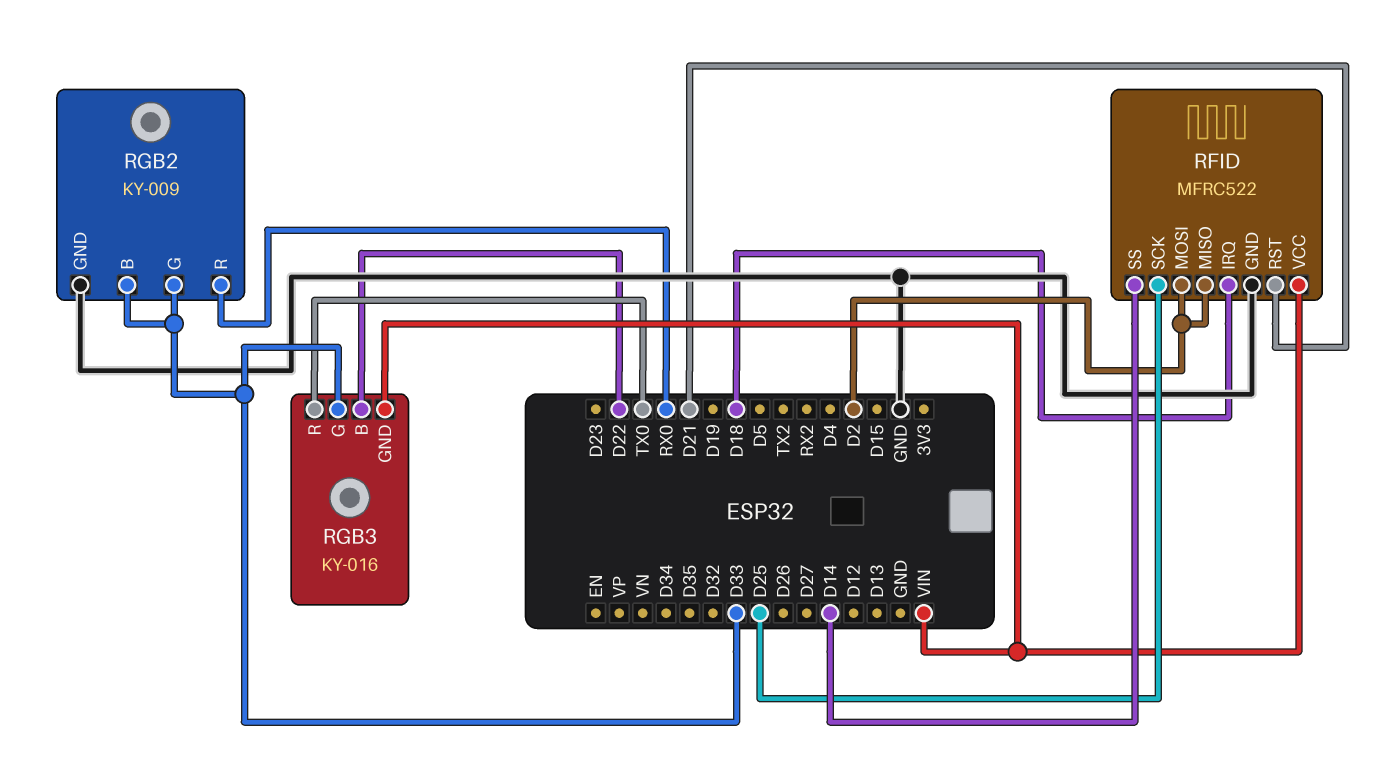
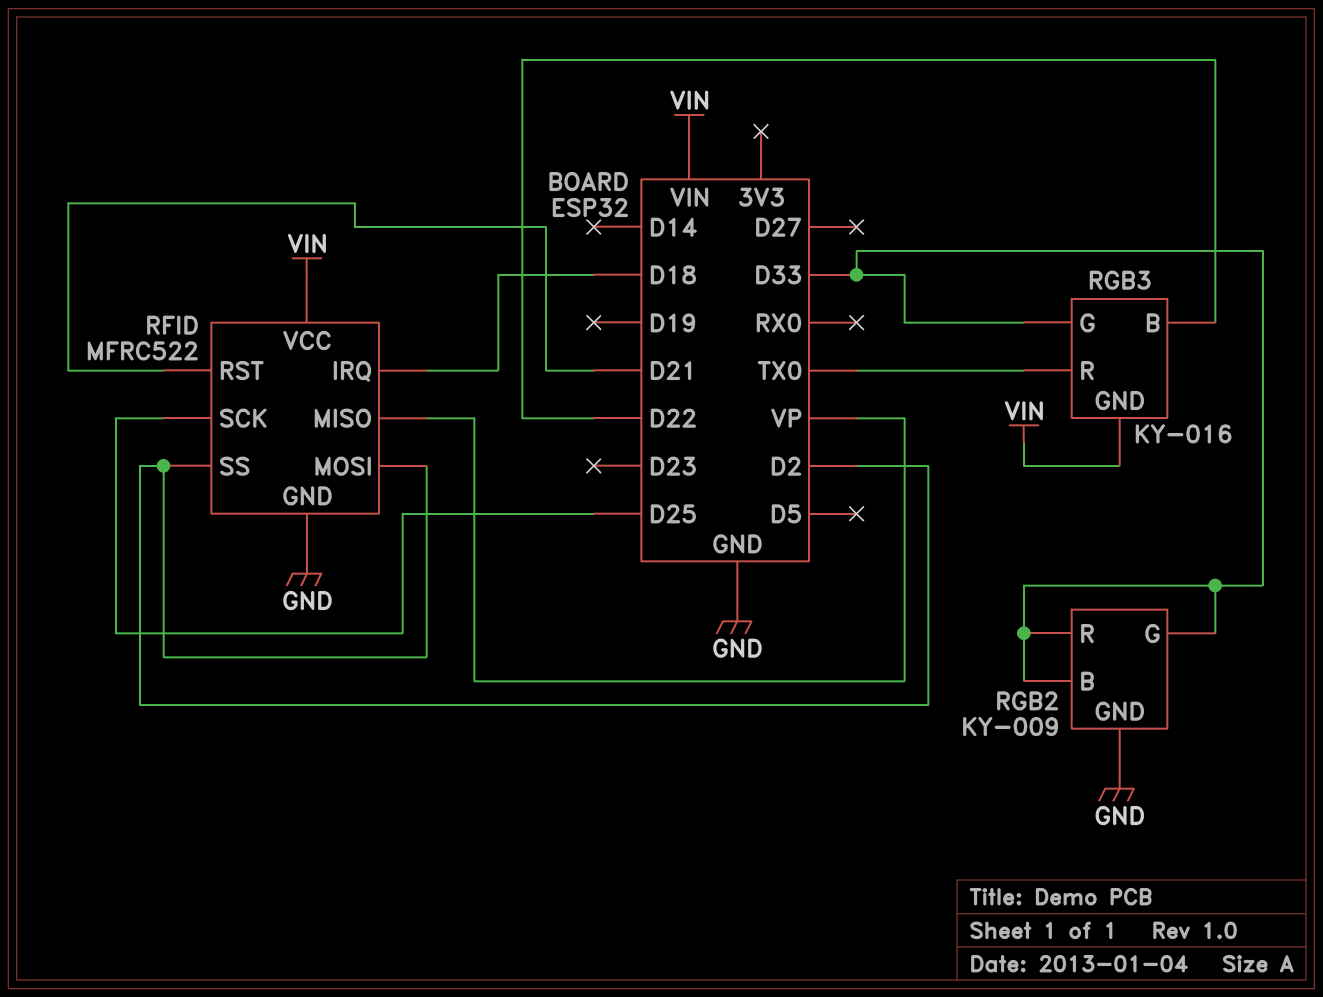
RFID pin MISO: D2 -> VP
RFID pin SS: D14 -> D2
RGB2 pin R: RX0 -> D33

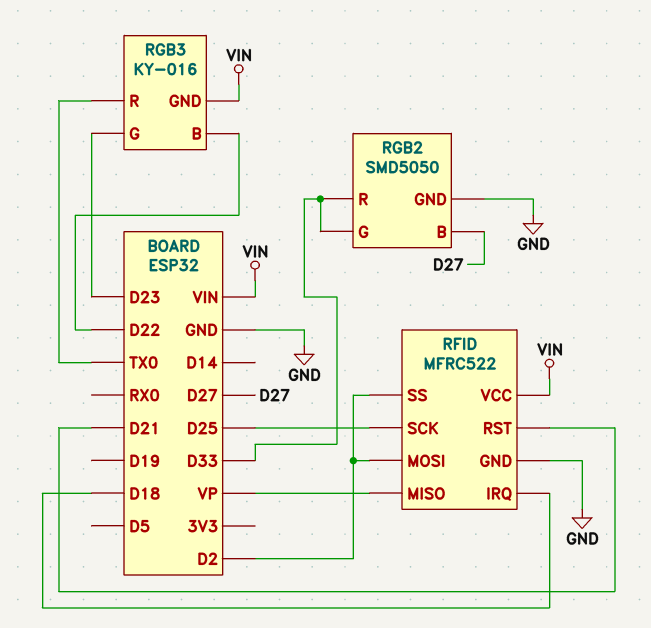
RGB2: KY-009 -> SMD5050
RGB2 pin B: D33 -> D27
RGB3 pin G: D33 -> D23

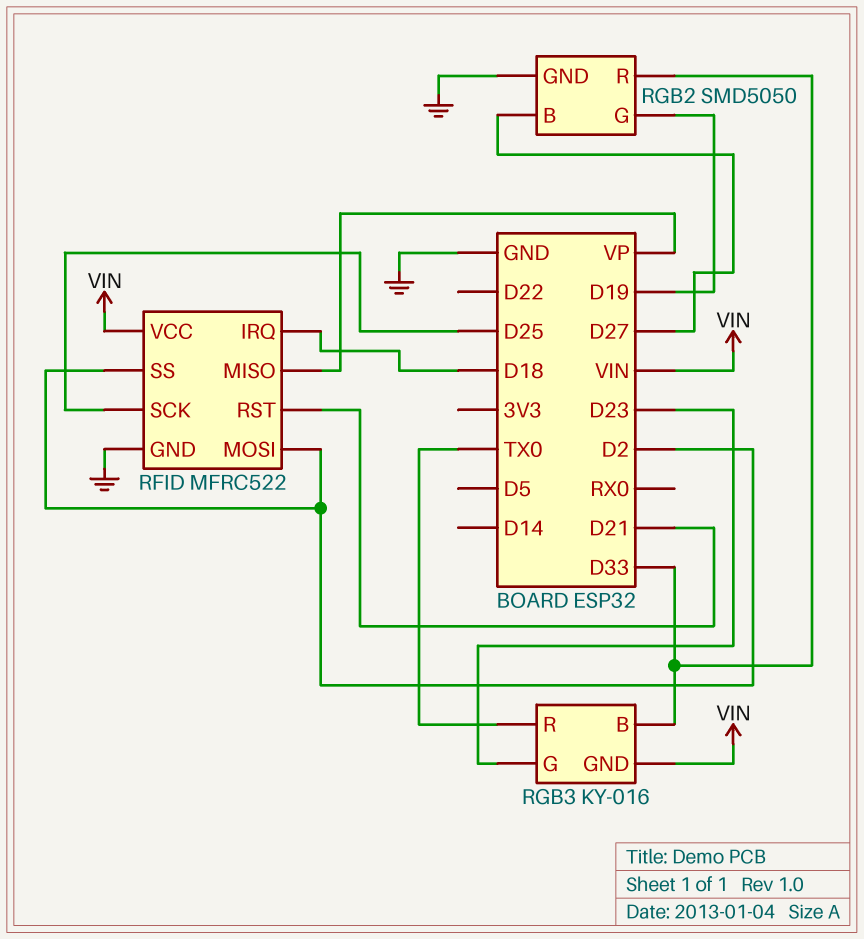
RGB2 pin G: D33 -> D19
RGB3 pin B: D22 -> D33

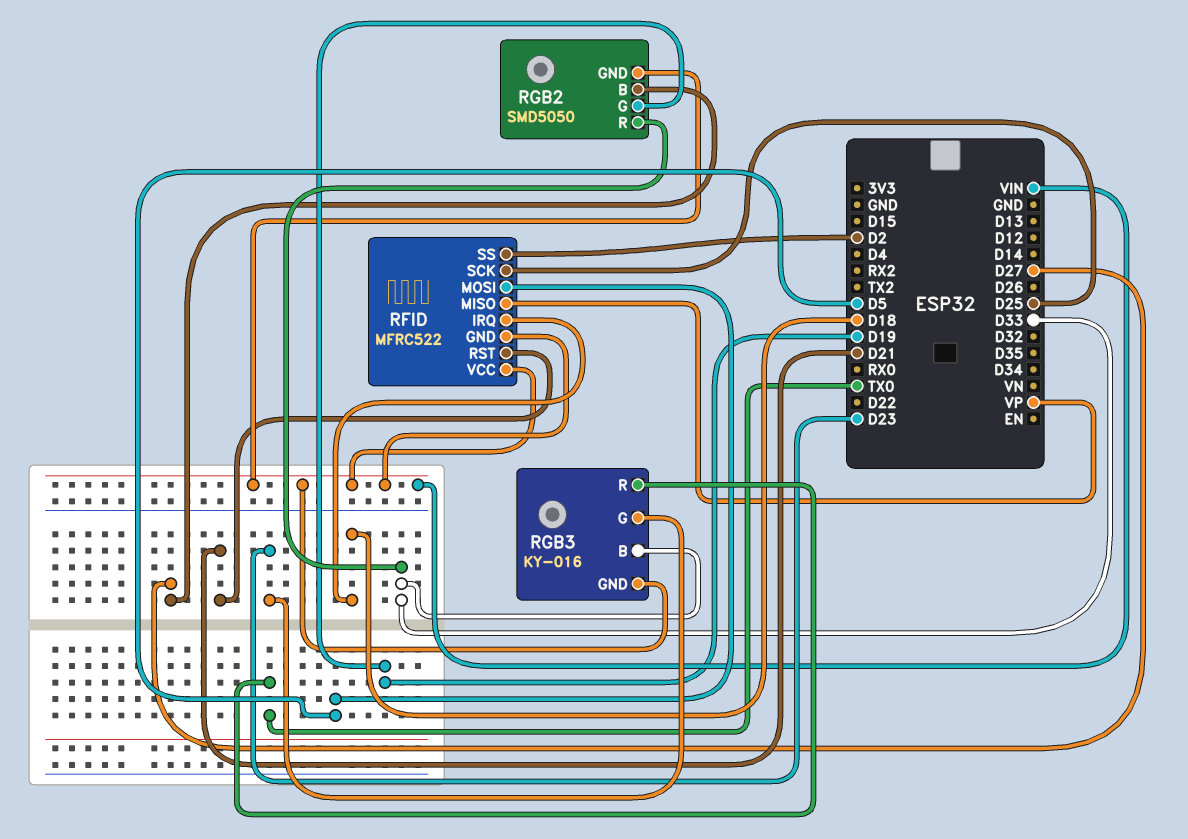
RFID pin GND: GND -> VIN
RFID pin MOSI: D2 -> D5
RGB2 pin GND: GND -> VIN

